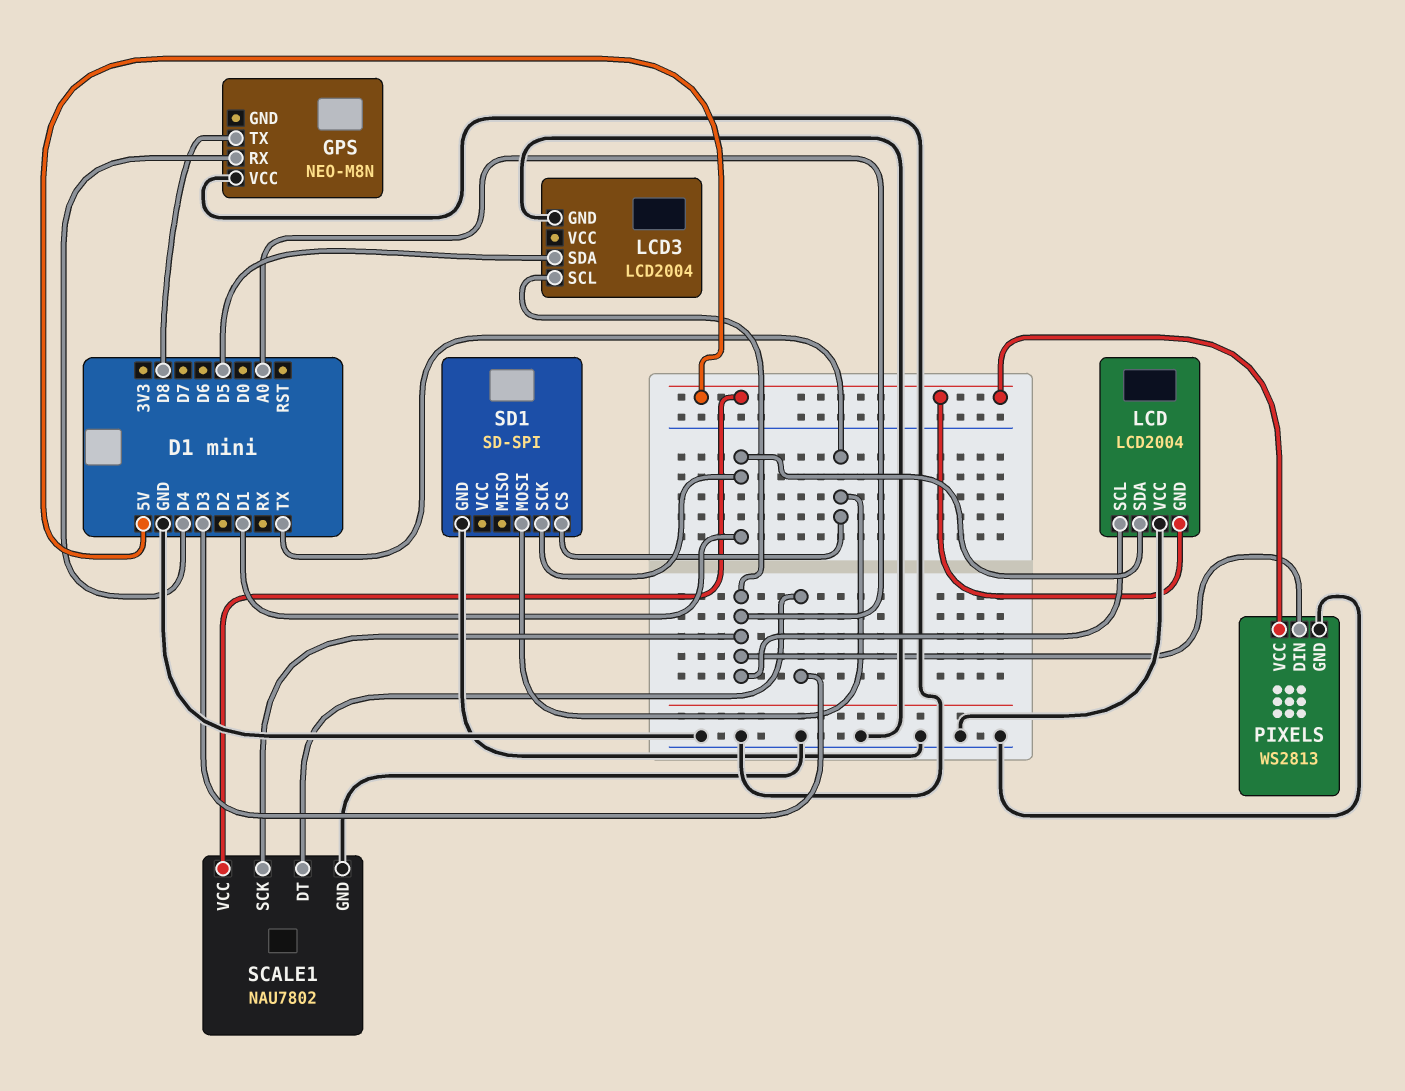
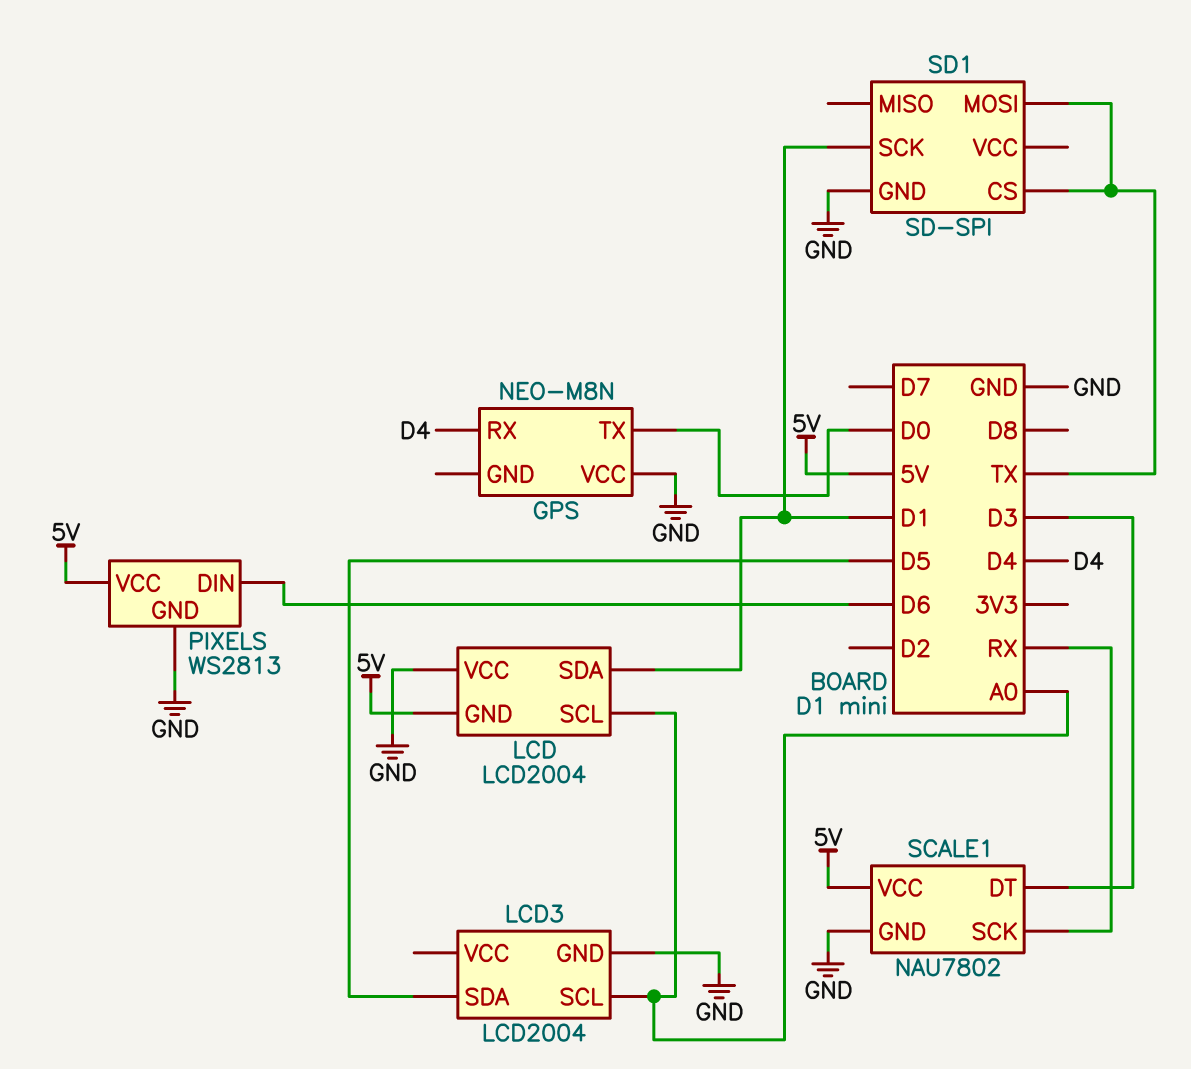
GPS pin TX: D8 -> D0
PIXELS pin DIN: A0 -> D6
SCALE1 pin SCK: A0 -> RX

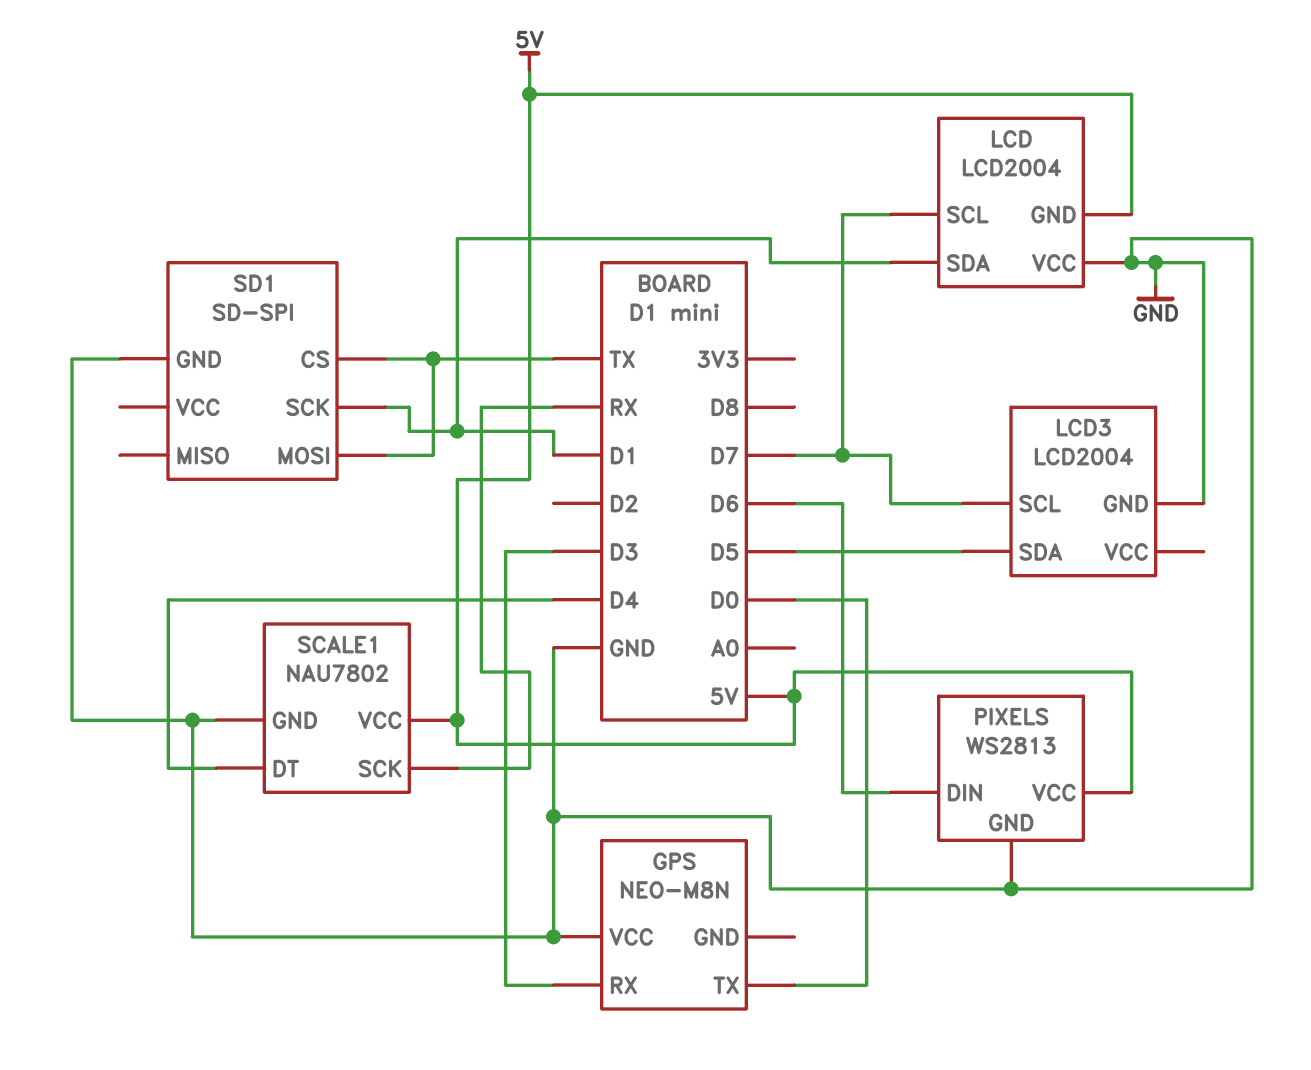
GPS pin RX: D4 -> D3
LCD pin SCL: A0 -> D7
LCD3 pin SCL: A0 -> D7
SCALE1 pin DT: D3 -> D4

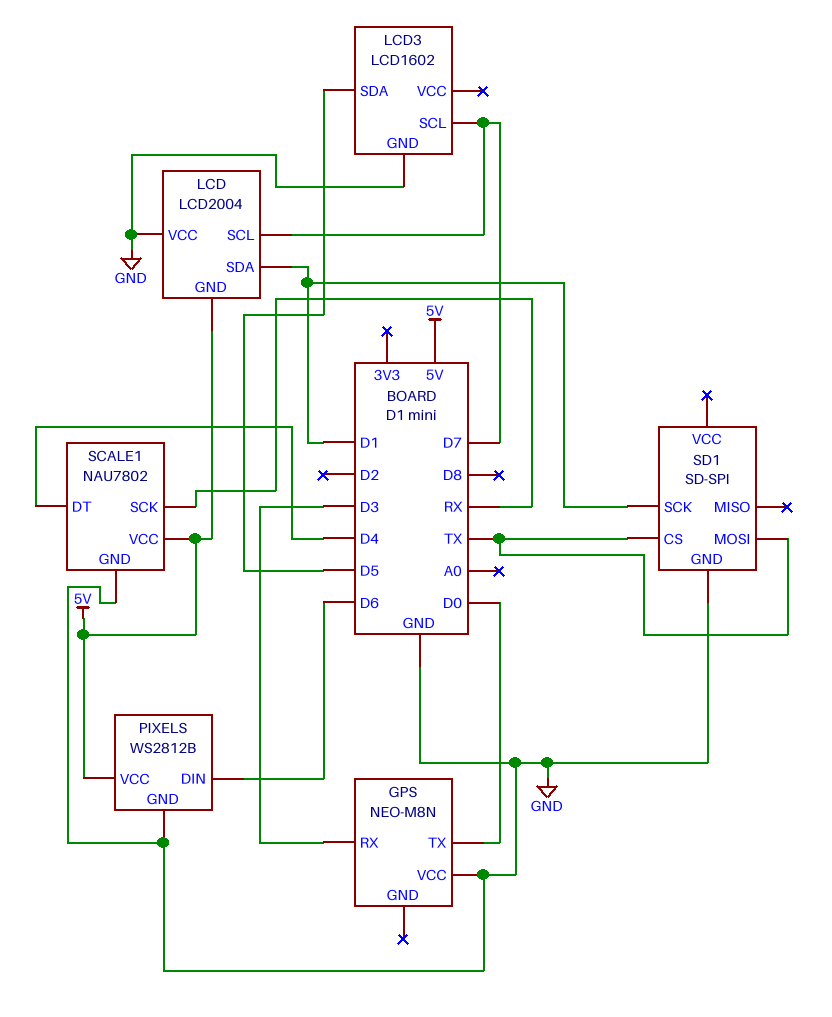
LCD3: LCD2004 -> LCD1602
PIXELS: WS2813 -> WS2812B

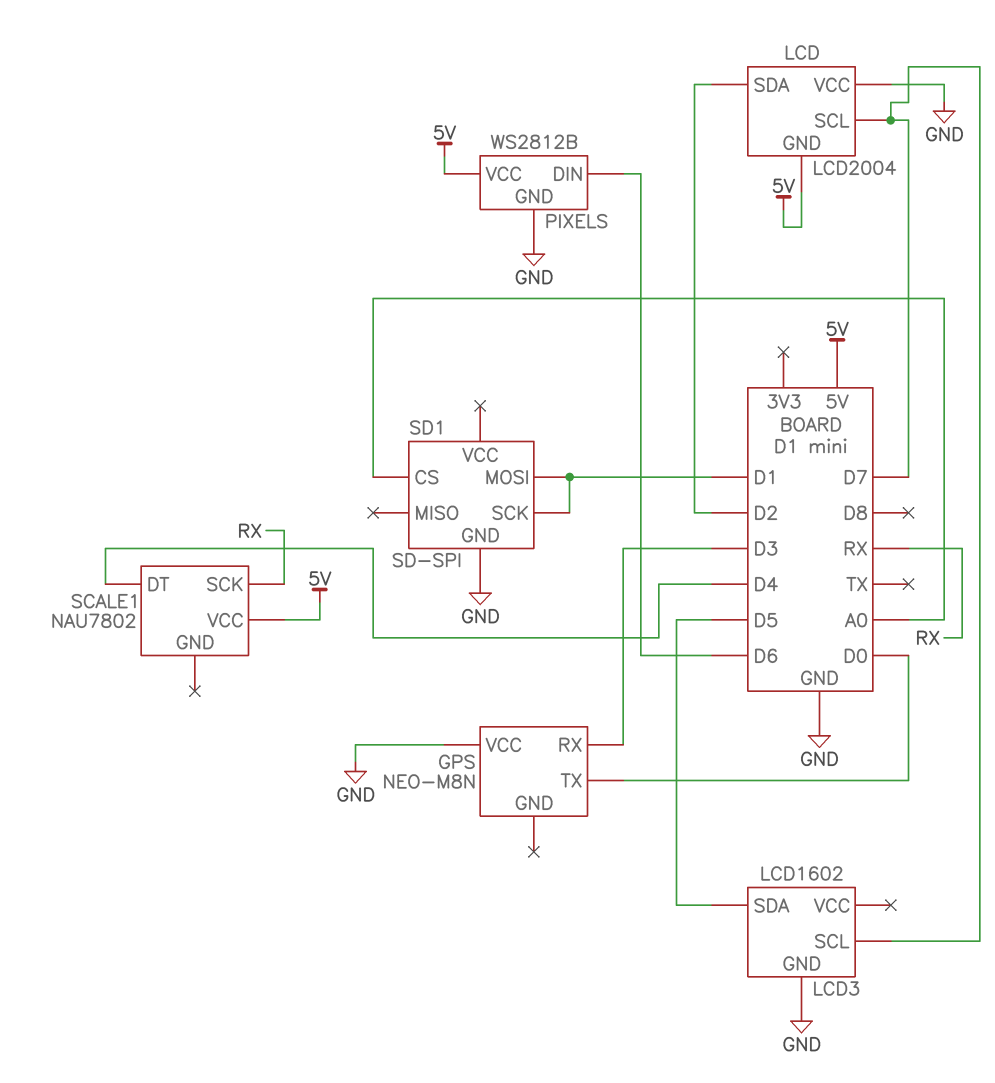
LCD pin SDA: D1 -> D2
SCALE1 pin GND: GND -> none
SD1 pin CS: TX -> A0
SD1 pin MOSI: TX -> D1

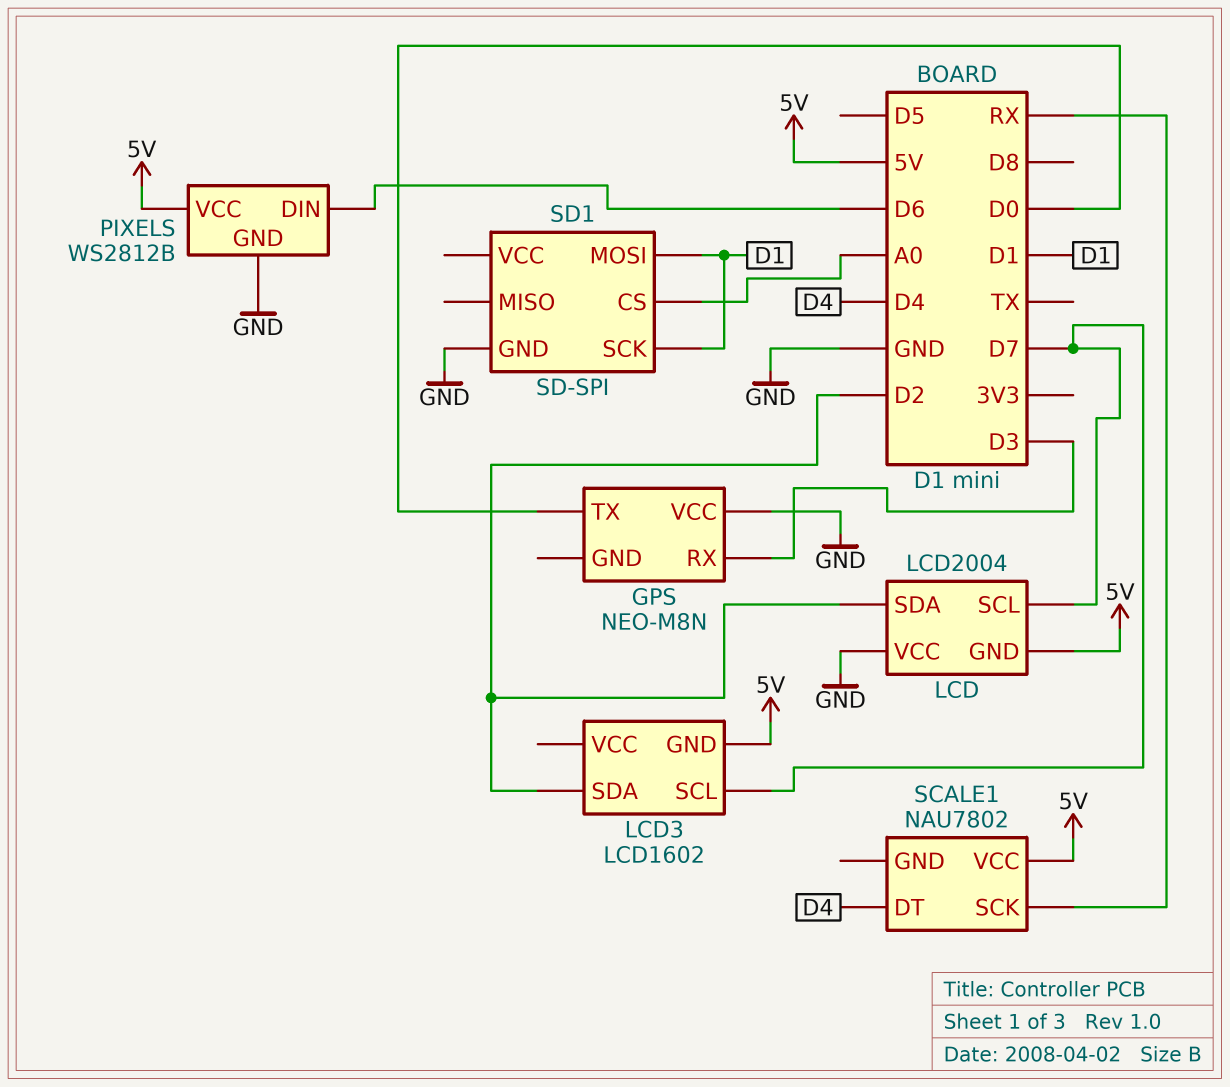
LCD3 pin GND: GND -> 5V
LCD3 pin SDA: D5 -> D2

